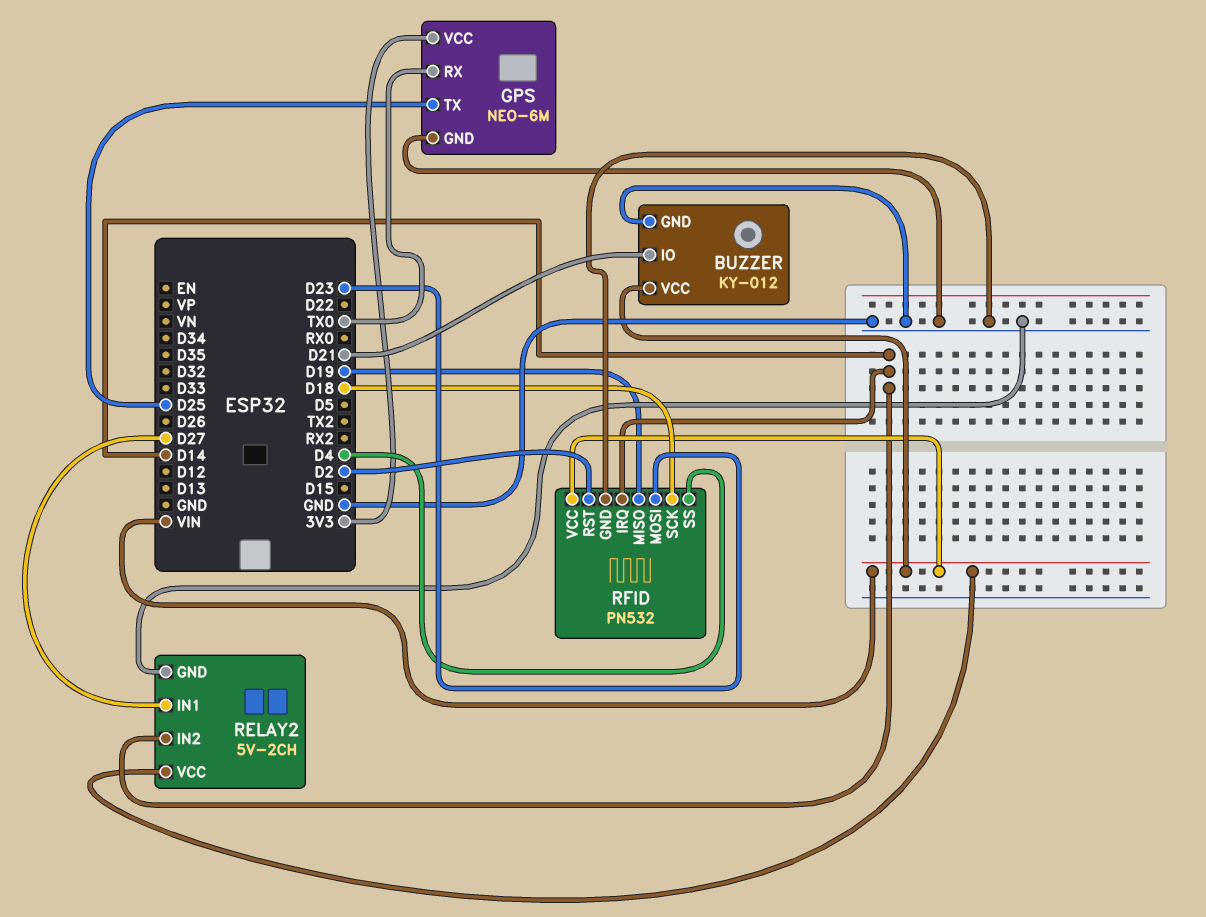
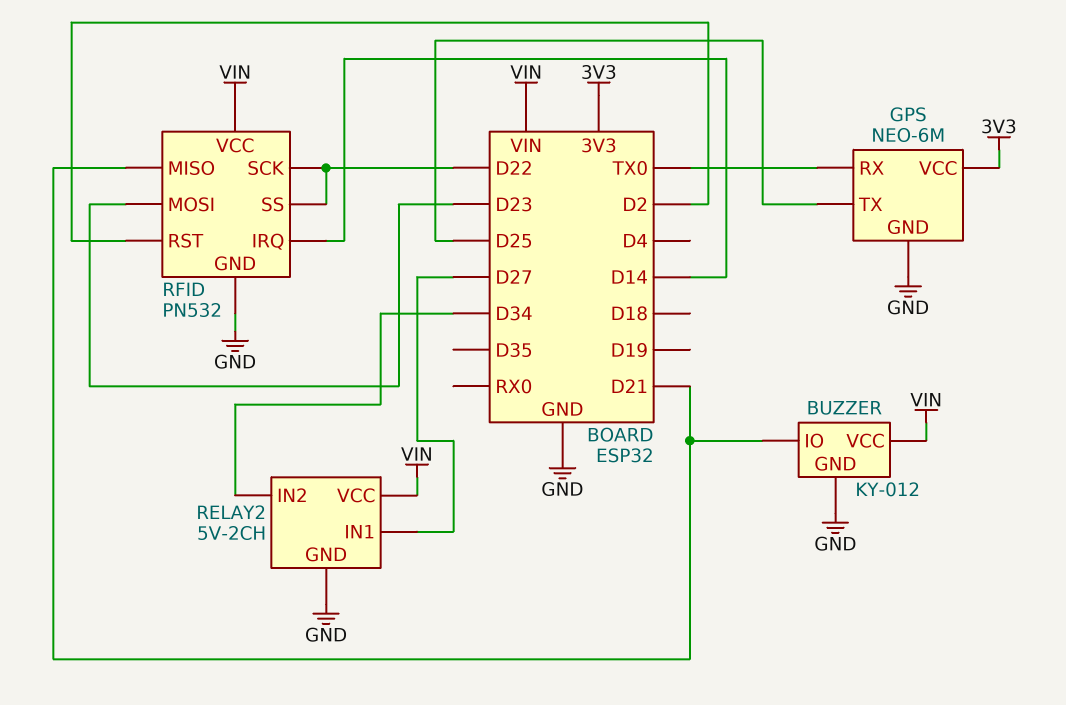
RELAY2 pin IN2: D14 -> D34
RFID pin MISO: D19 -> D21
RFID pin SCK: D18 -> D22
RFID pin SS: D4 -> D22

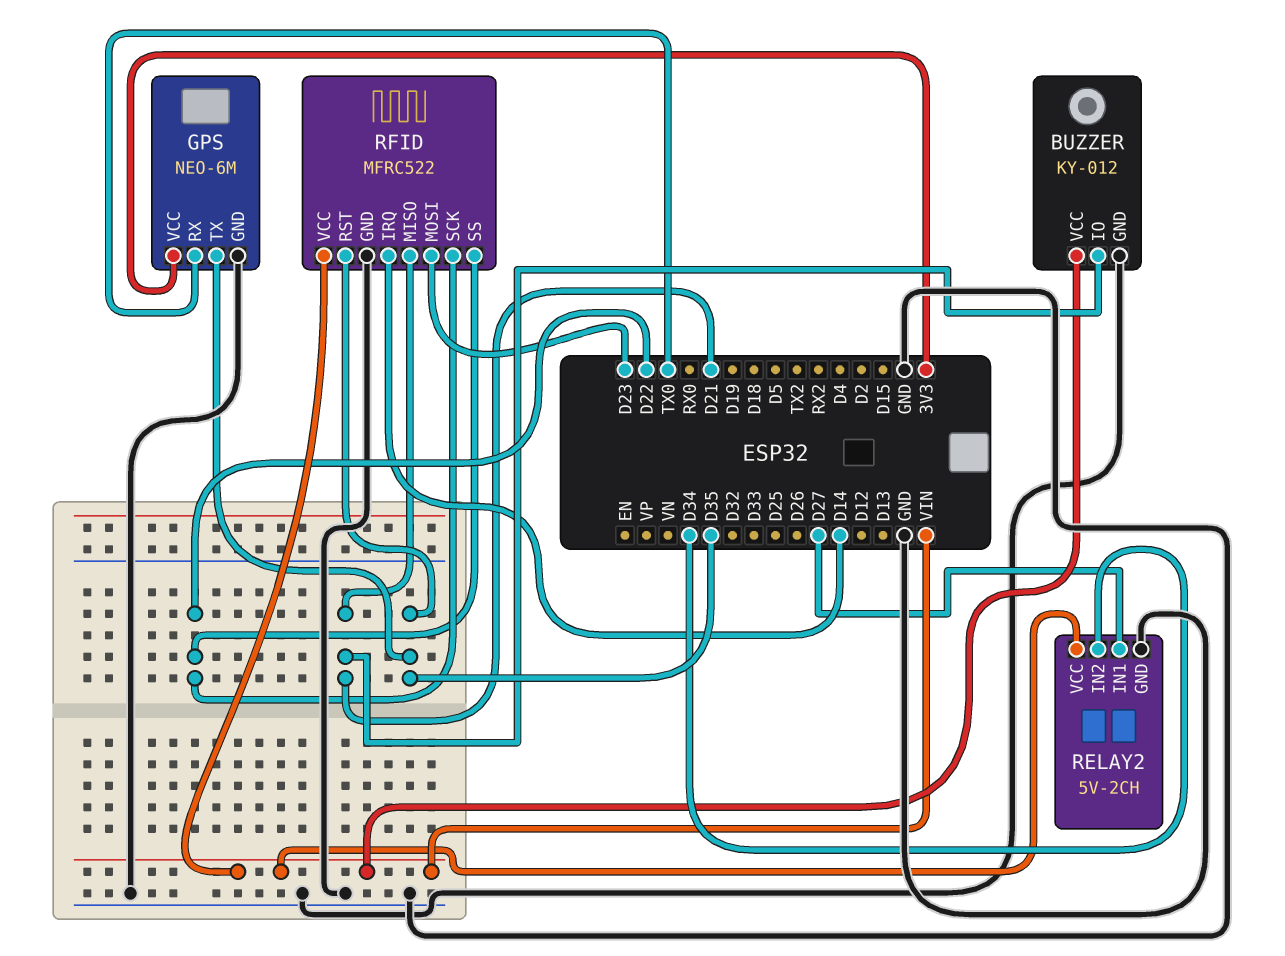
GPS pin TX: D25 -> D35
RFID: PN532 -> MFRC522
RFID pin RST: D2 -> D35

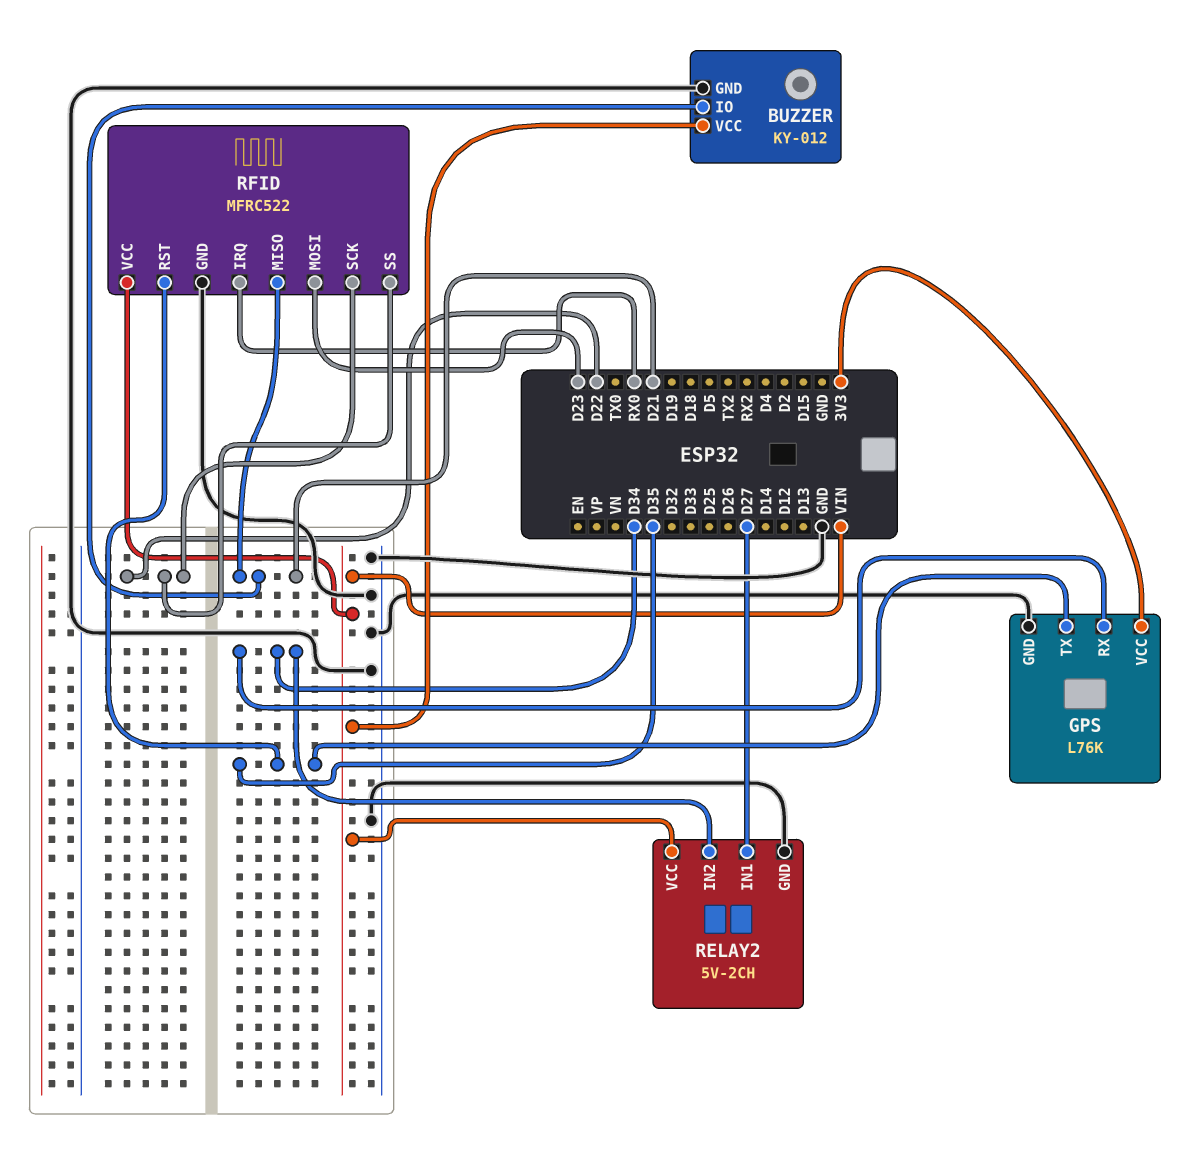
GPS: NEO-6M -> L76K
GPS pin RX: TX0 -> D34
RFID pin IRQ: D14 -> RX0

